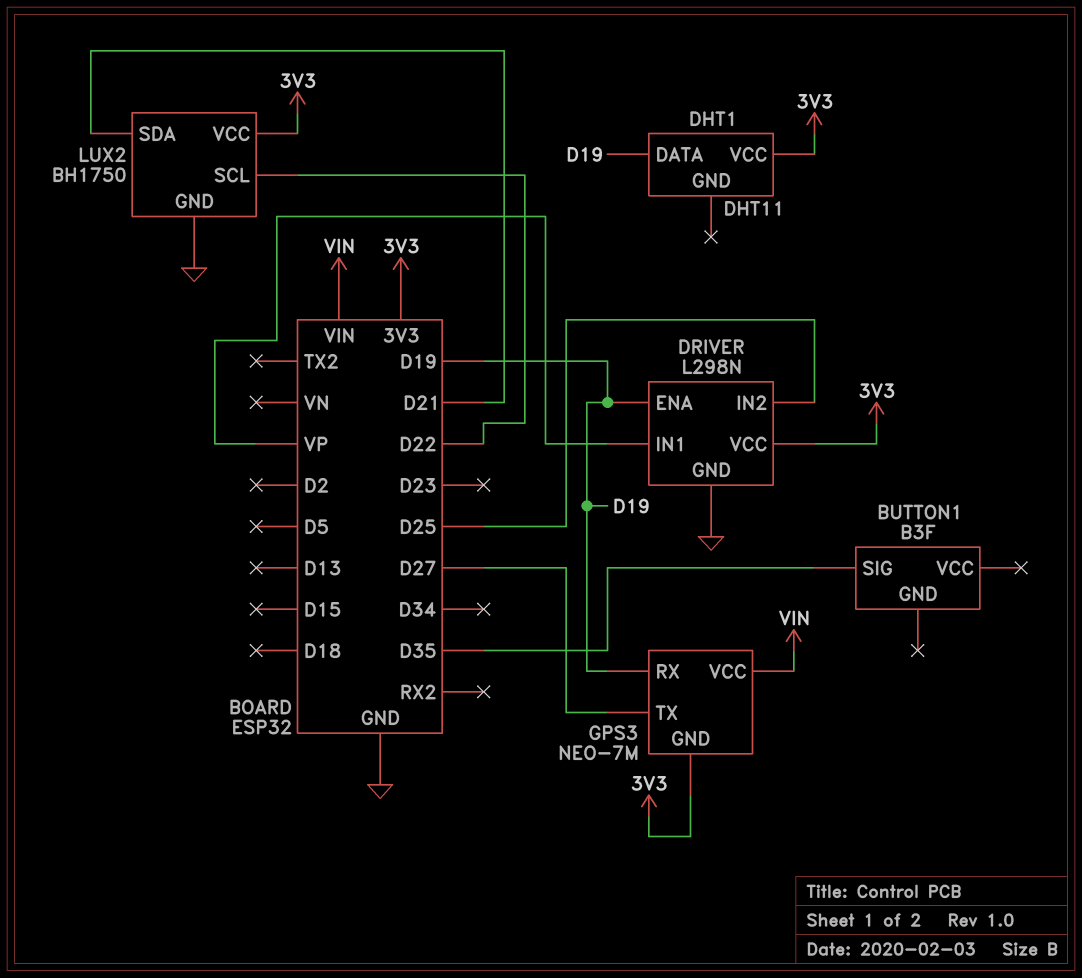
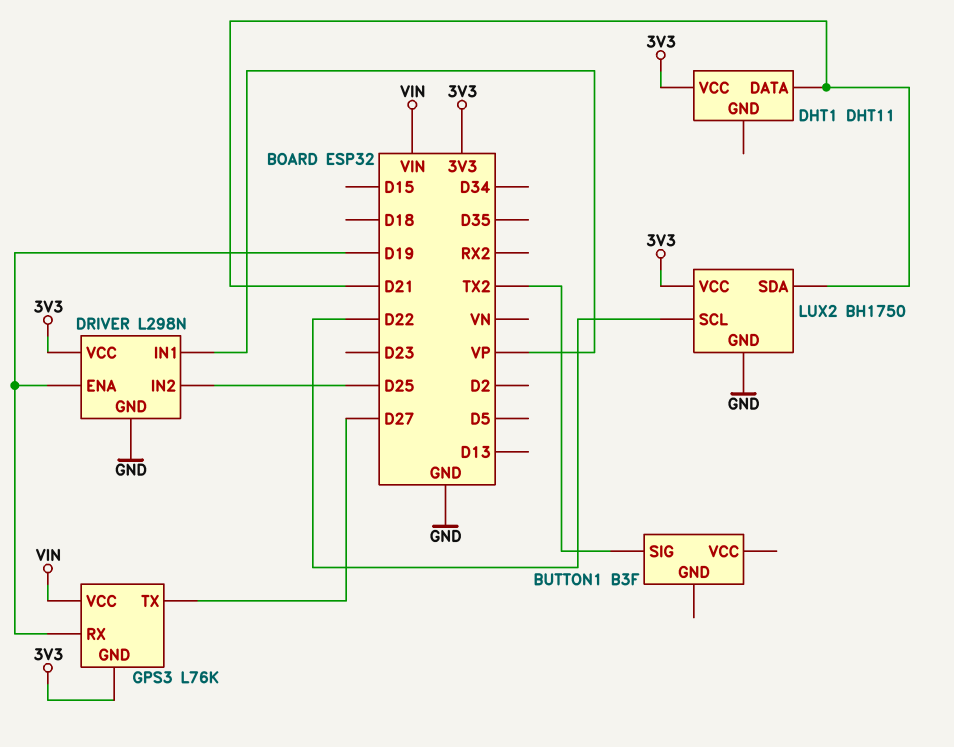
BUTTON1 pin SIG: D35 -> TX2
DHT1 pin DATA: D19 -> D21
GPS3: NEO-7M -> L76K

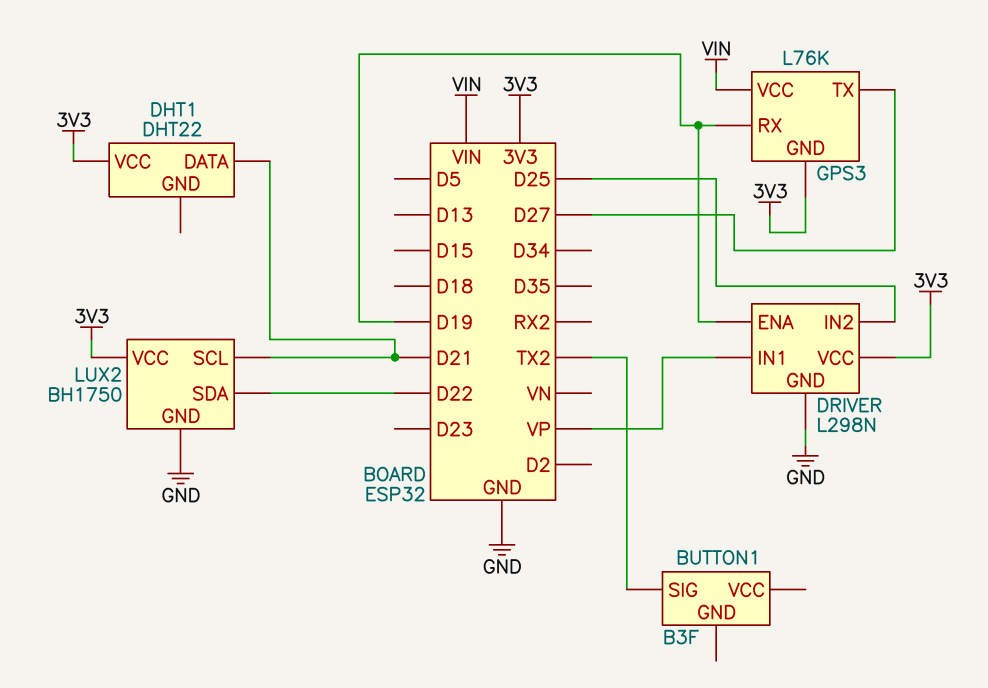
DHT1: DHT11 -> DHT22
LUX2 pin SCL: D22 -> D21
LUX2 pin SDA: D21 -> D22

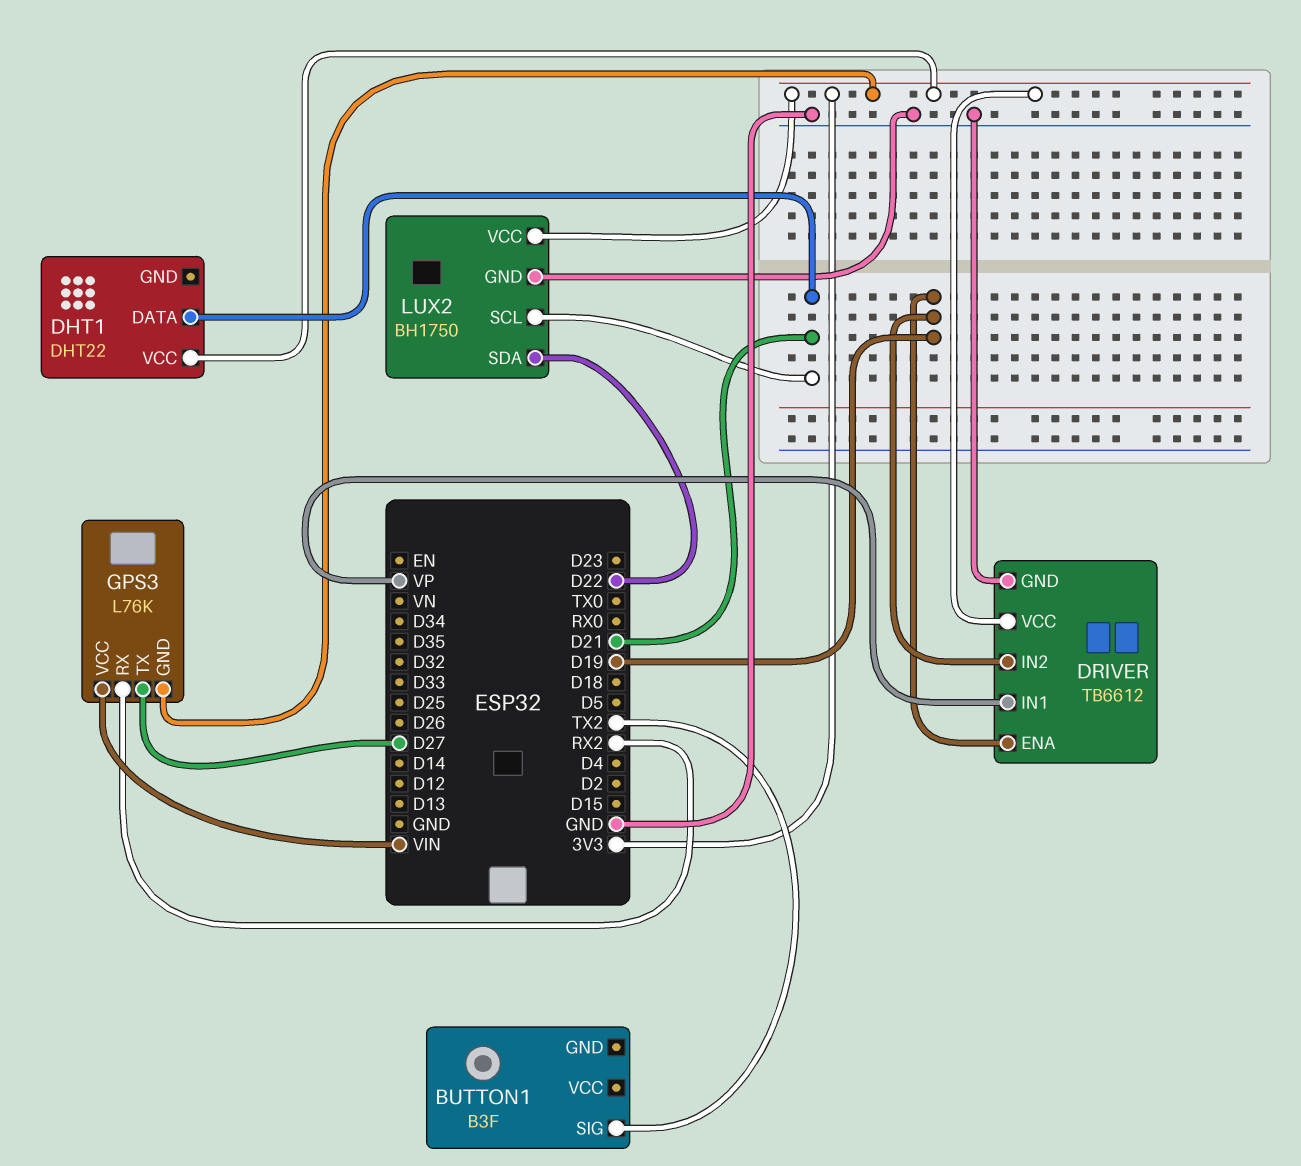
DRIVER: L298N -> TB6612
DRIVER pin IN2: D25 -> D19
GPS3 pin RX: D19 -> RX2

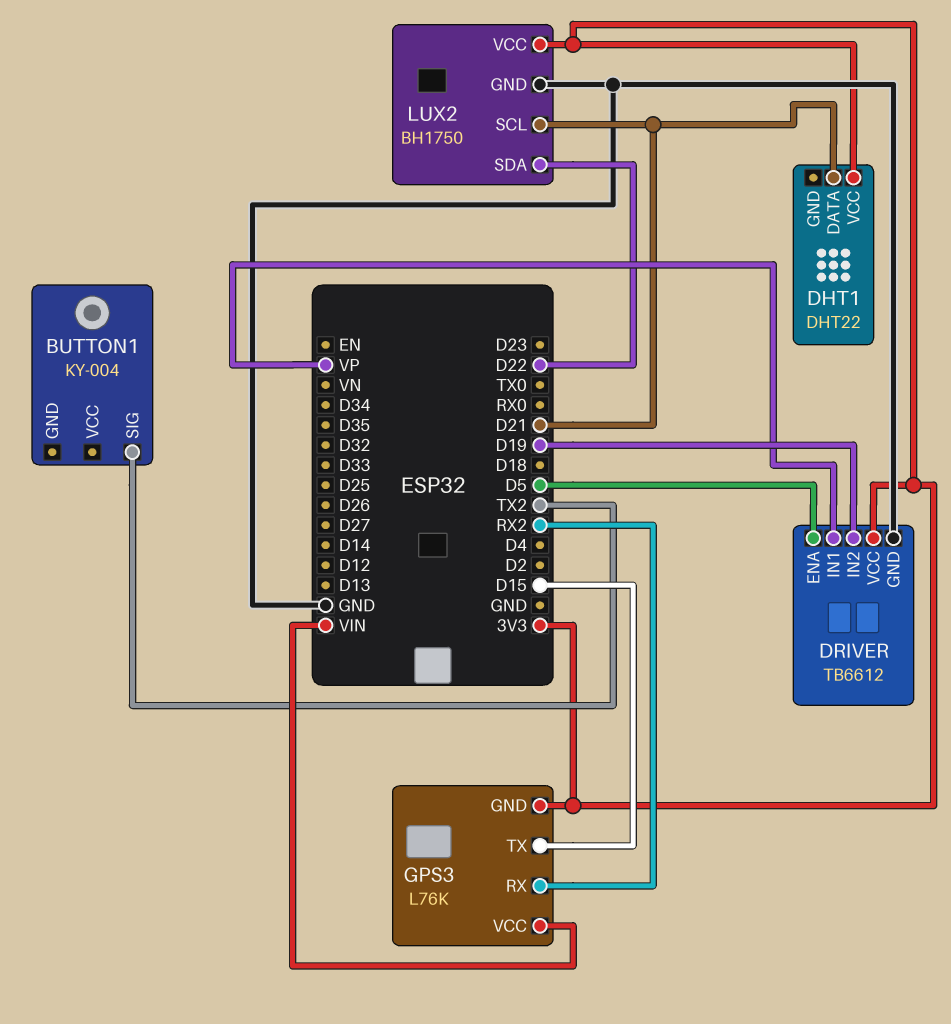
BUTTON1: B3F -> KY-004
DRIVER pin ENA: D19 -> D5
GPS3 pin TX: D27 -> D15

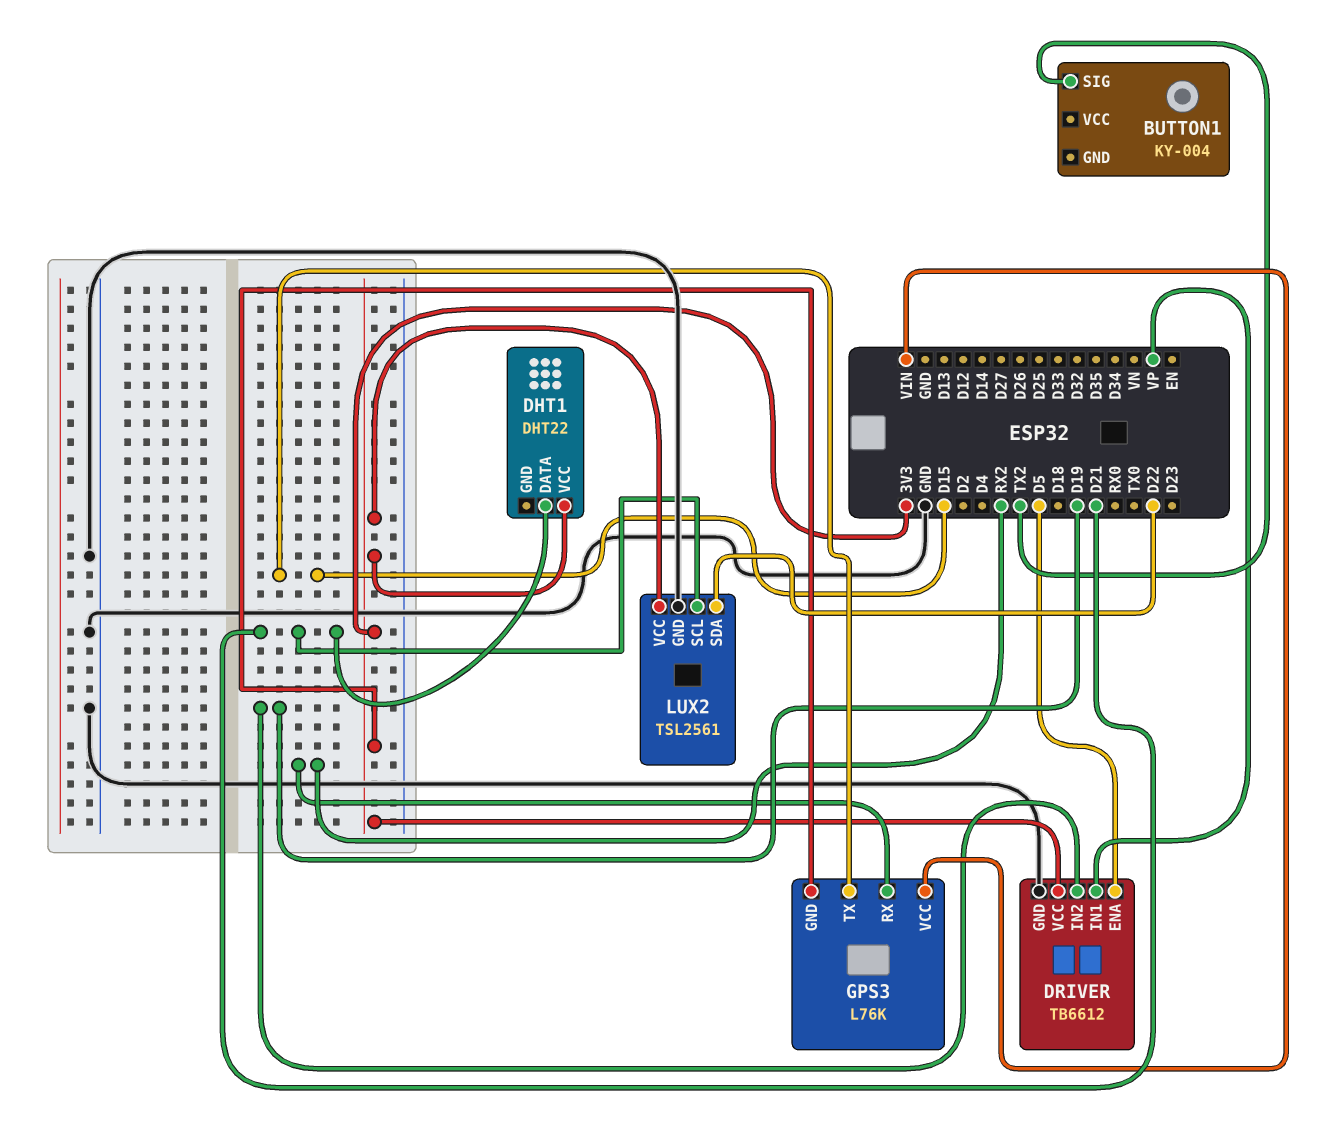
LUX2: BH1750 -> TSL2561

